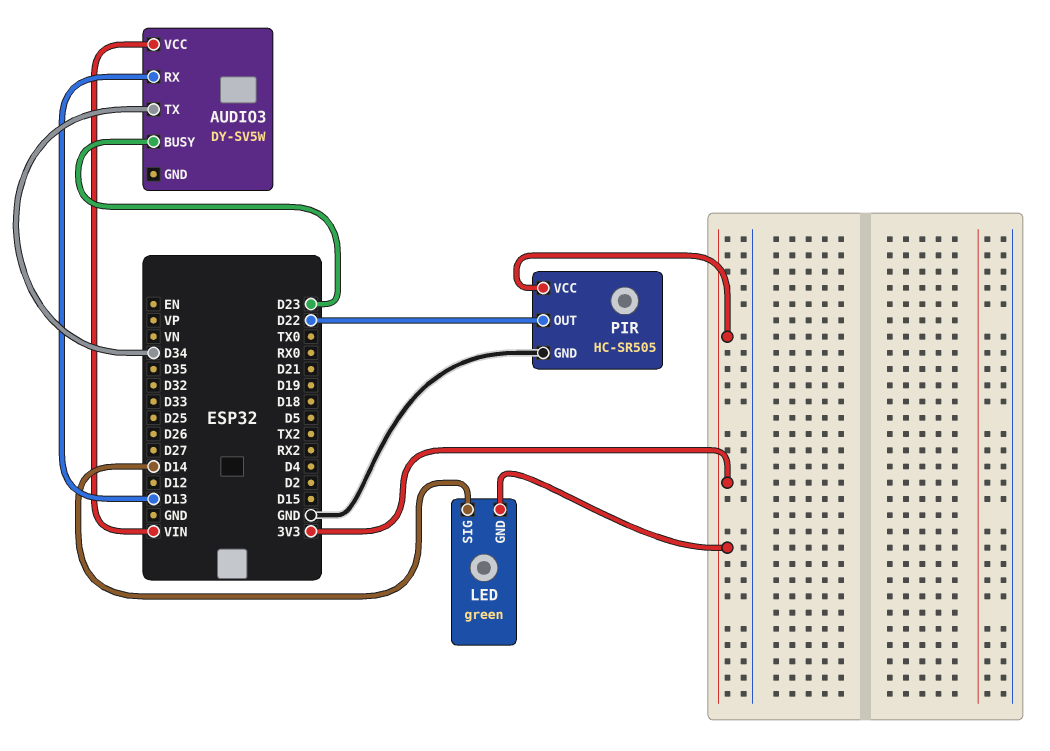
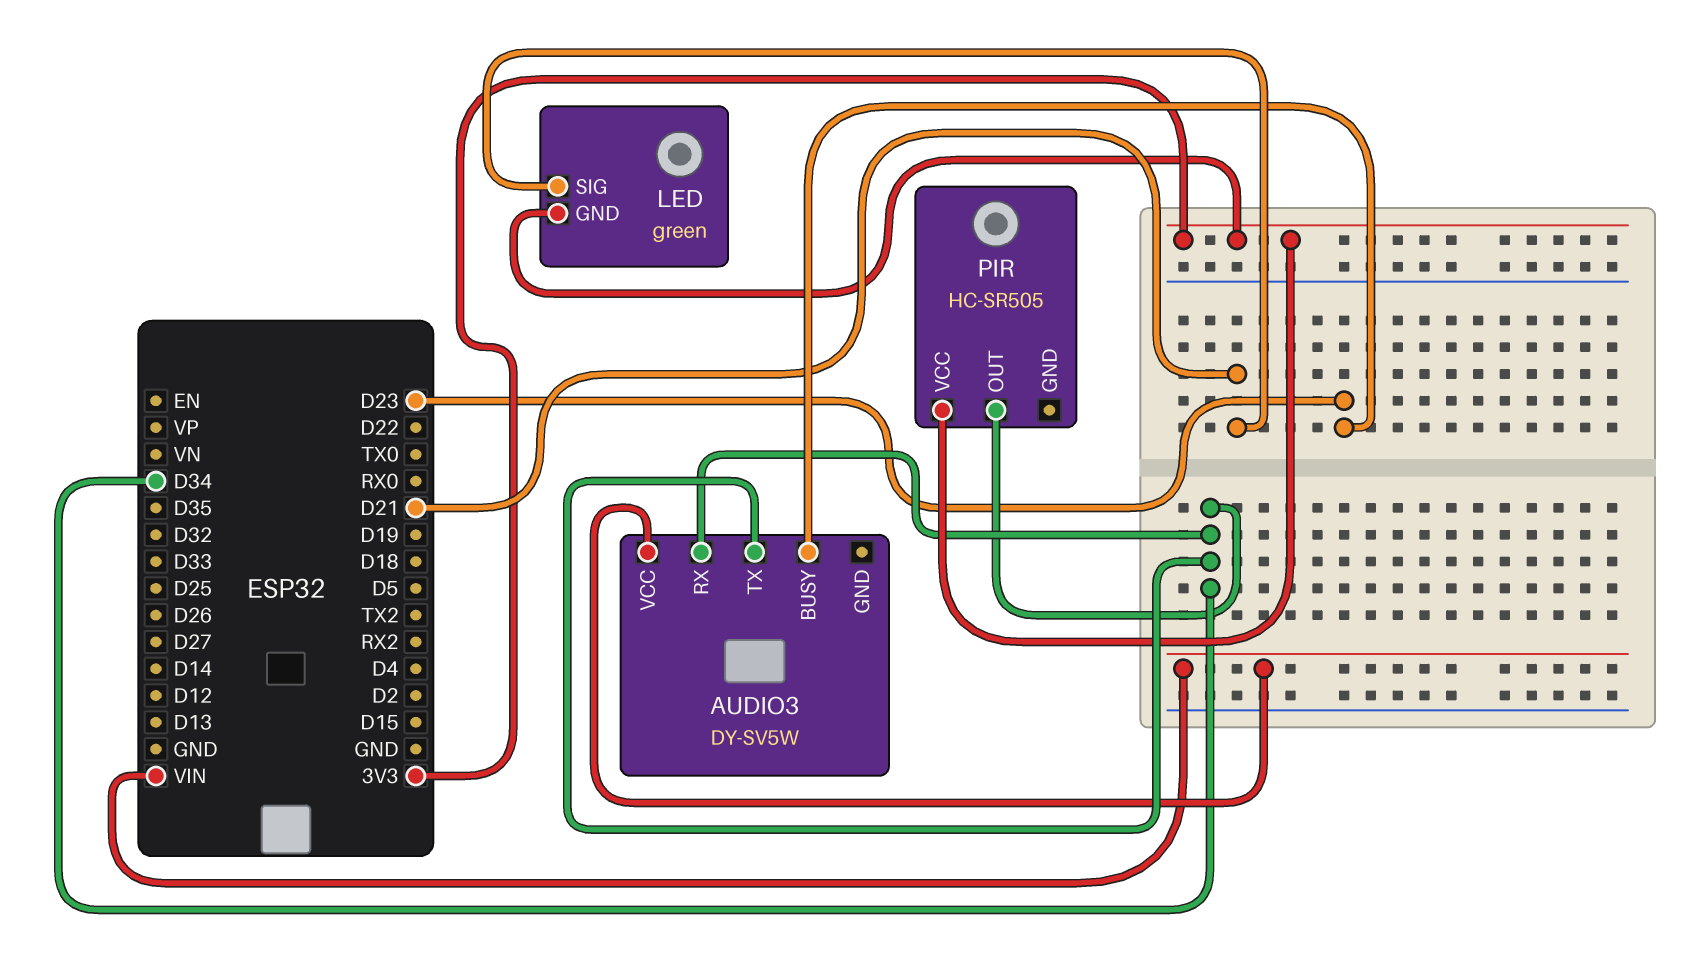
AUDIO3 pin RX: D13 -> D34
LED pin SIG: D14 -> D21
PIR pin GND: GND -> none
PIR pin OUT: D22 -> D34

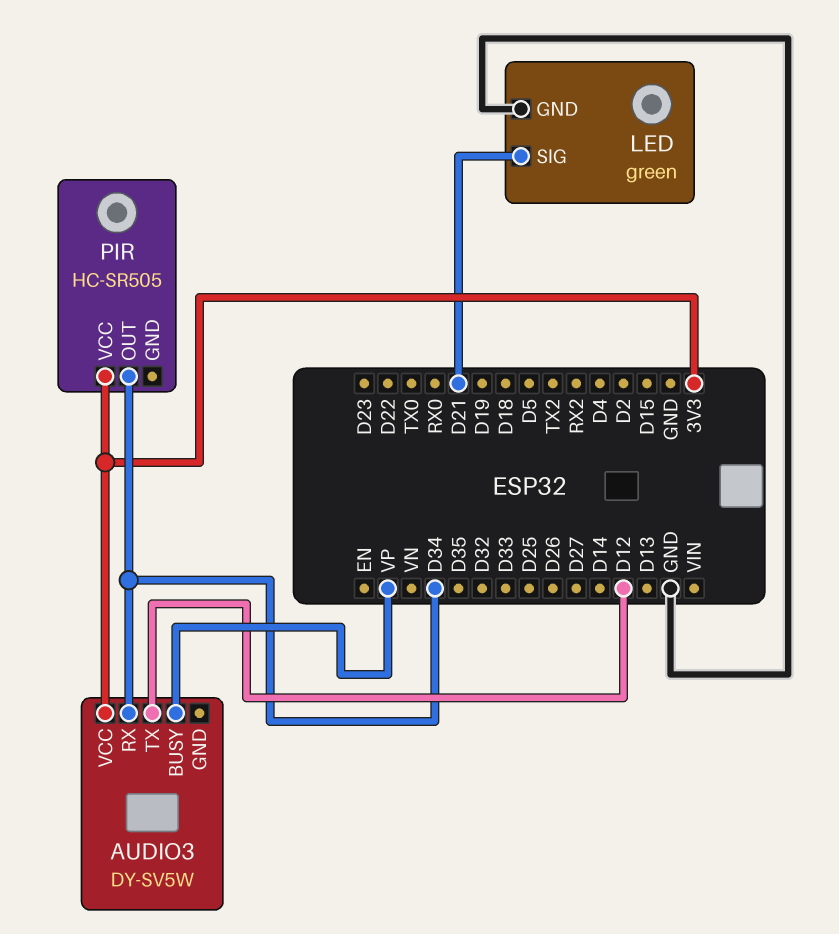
AUDIO3 pin BUSY: D23 -> VP
AUDIO3 pin TX: D34 -> D12
AUDIO3 pin VCC: VIN -> 3V3
LED pin GND: 3V3 -> GND

